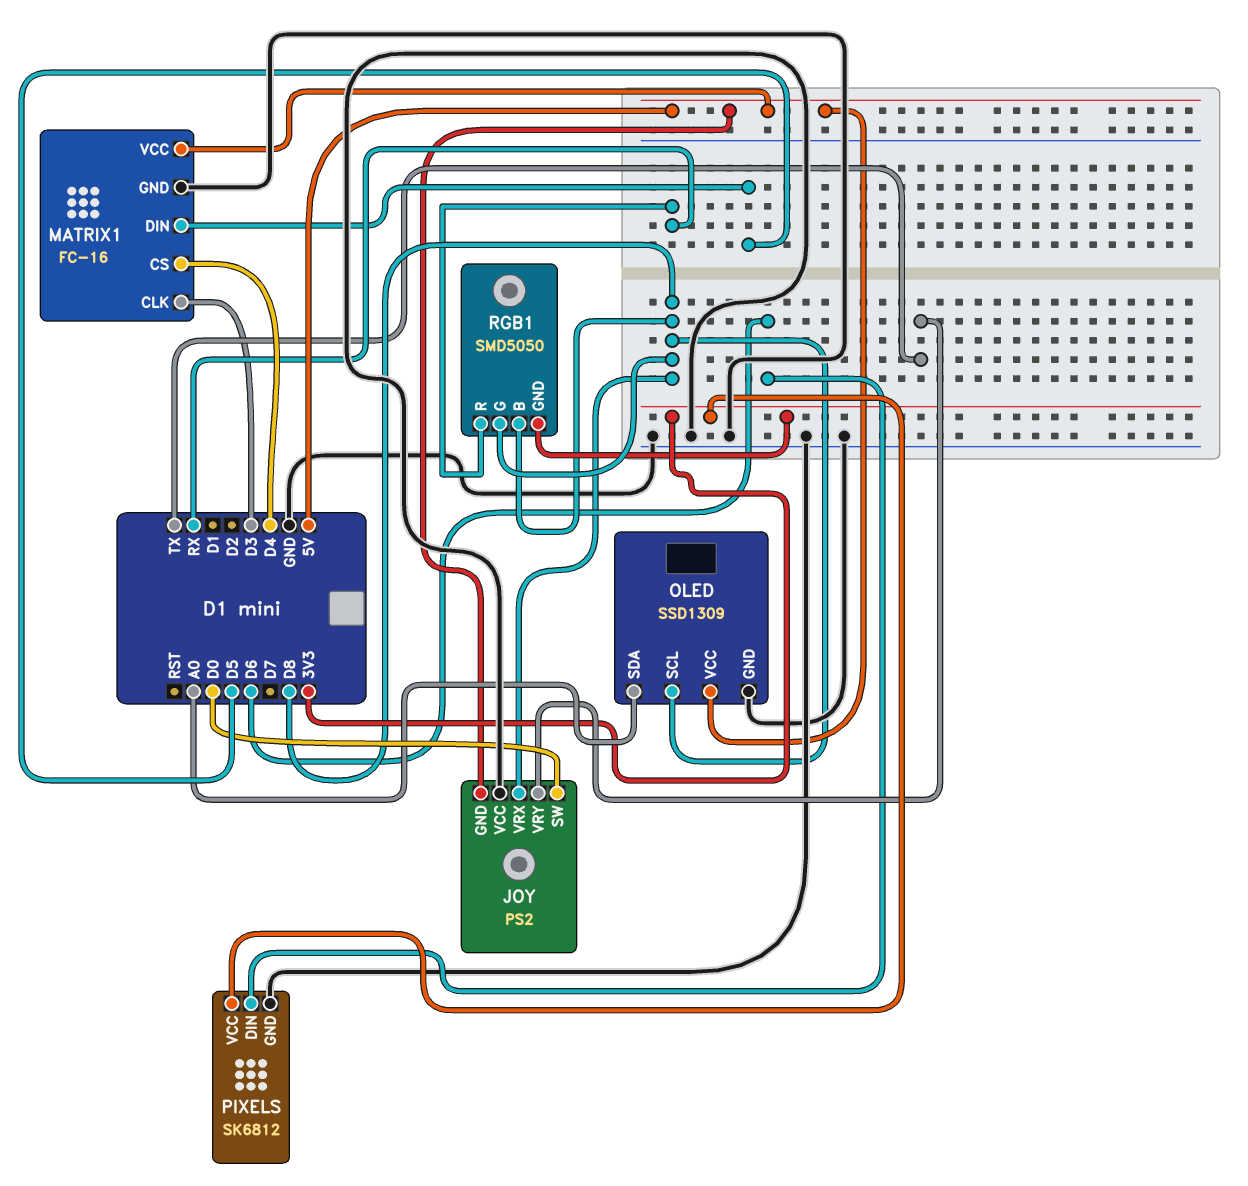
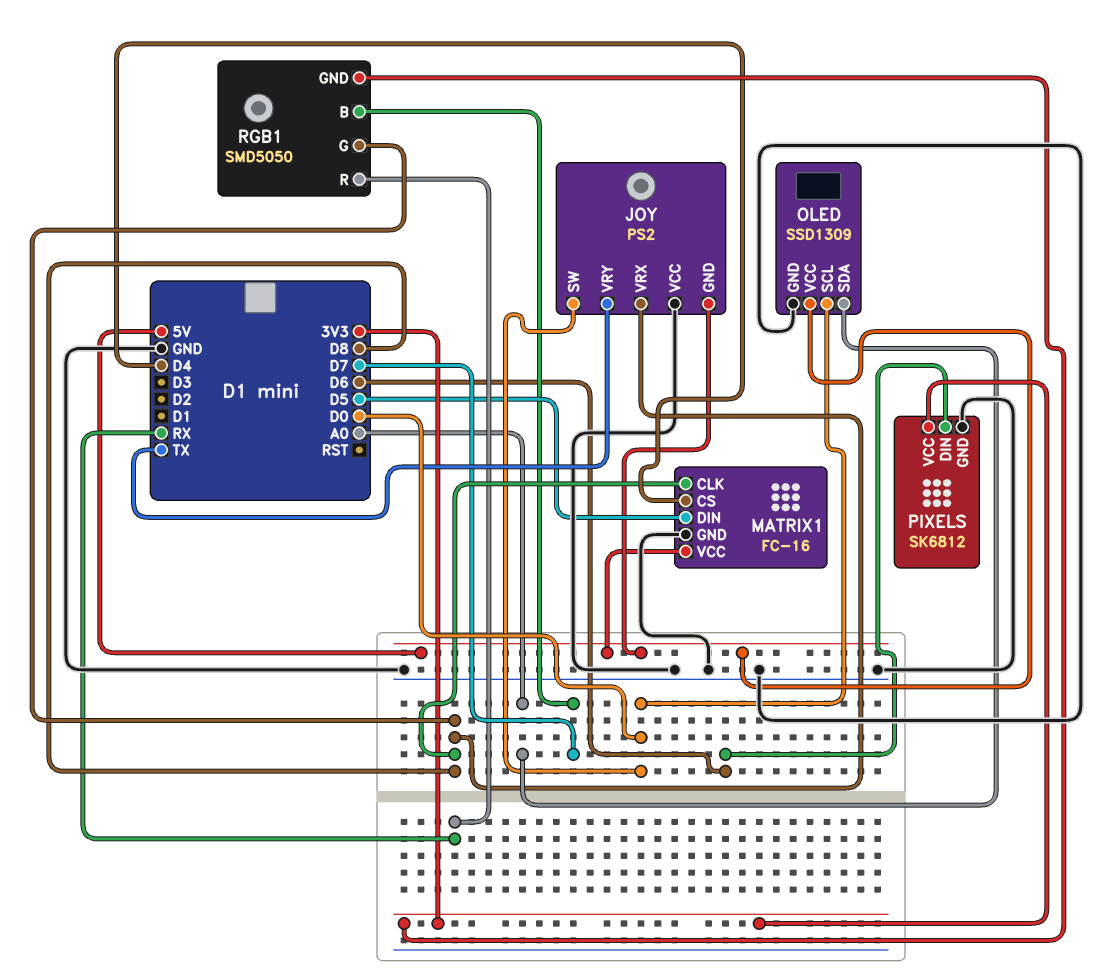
MATRIX1 pin CLK: D3 -> D8
OLED pin SCL: D8 -> D0
RGB1 pin B: D8 -> D7

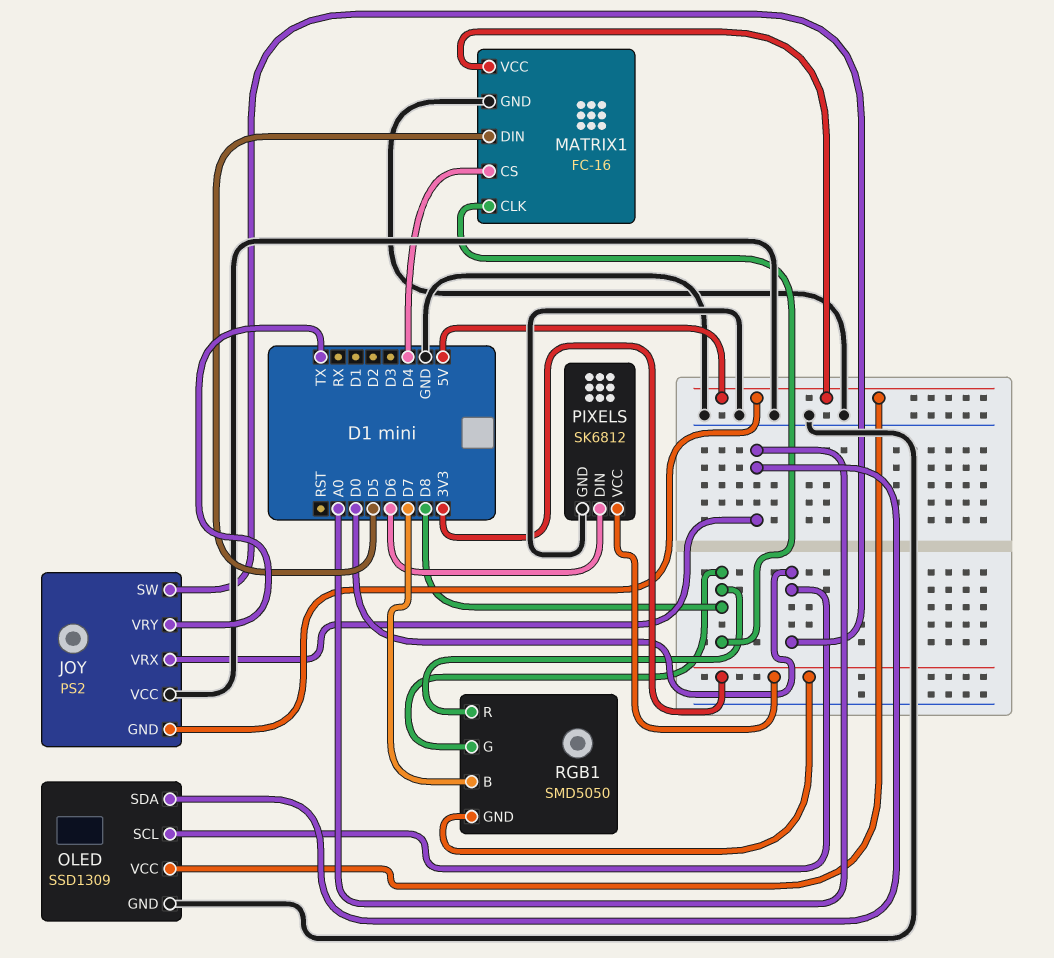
JOY pin VRX: D8 -> A0
RGB1 pin R: RX -> D8

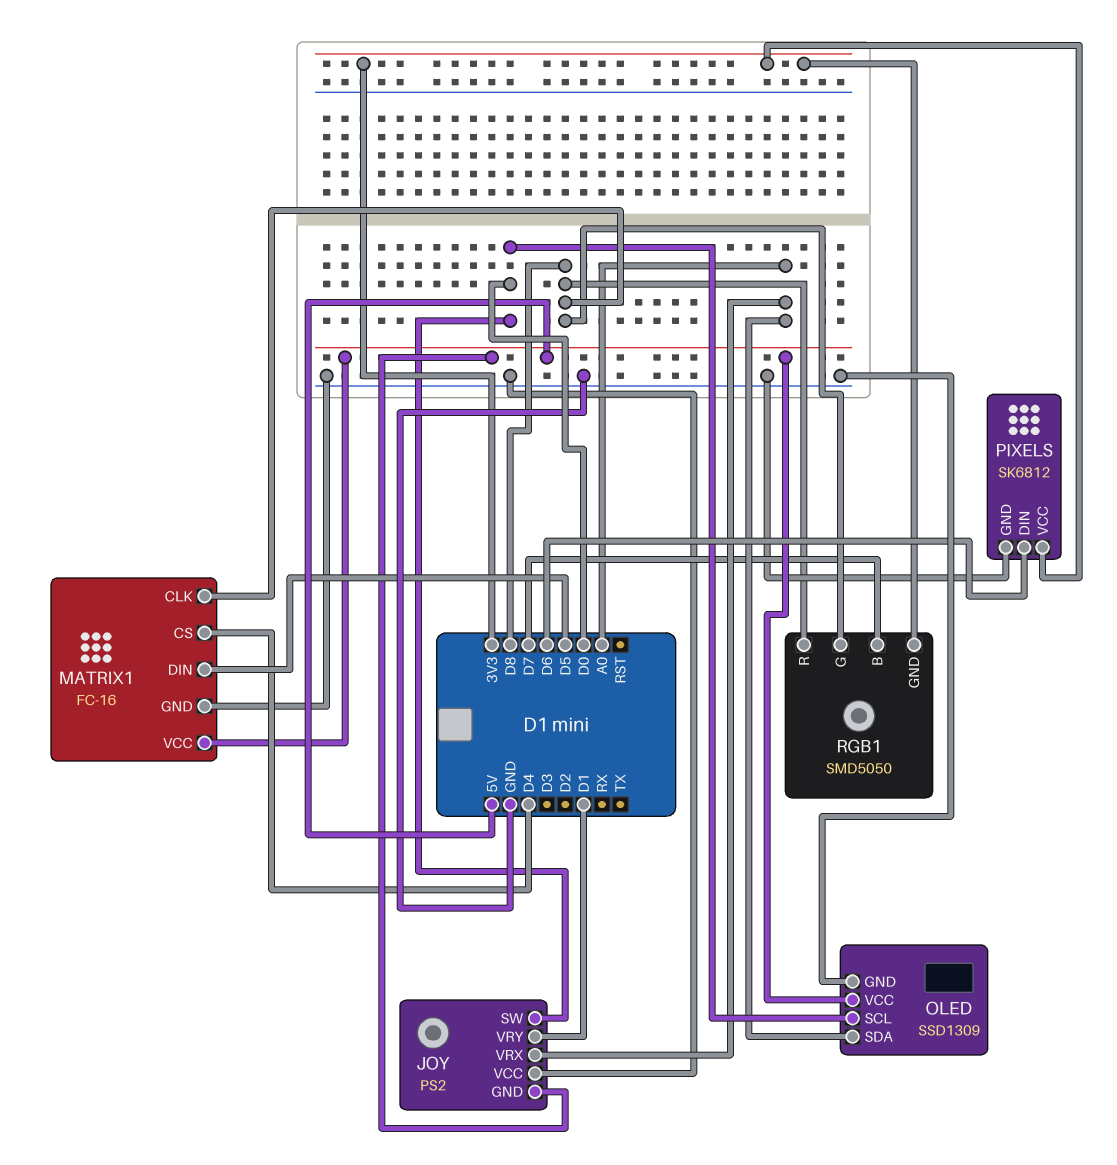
JOY pin VRY: TX -> D1

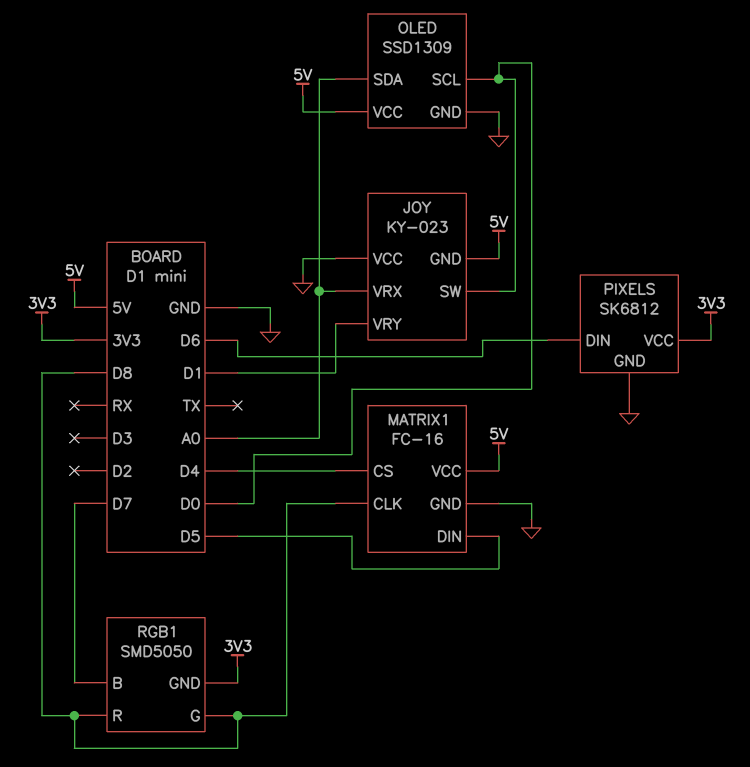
JOY: PS2 -> KY-023

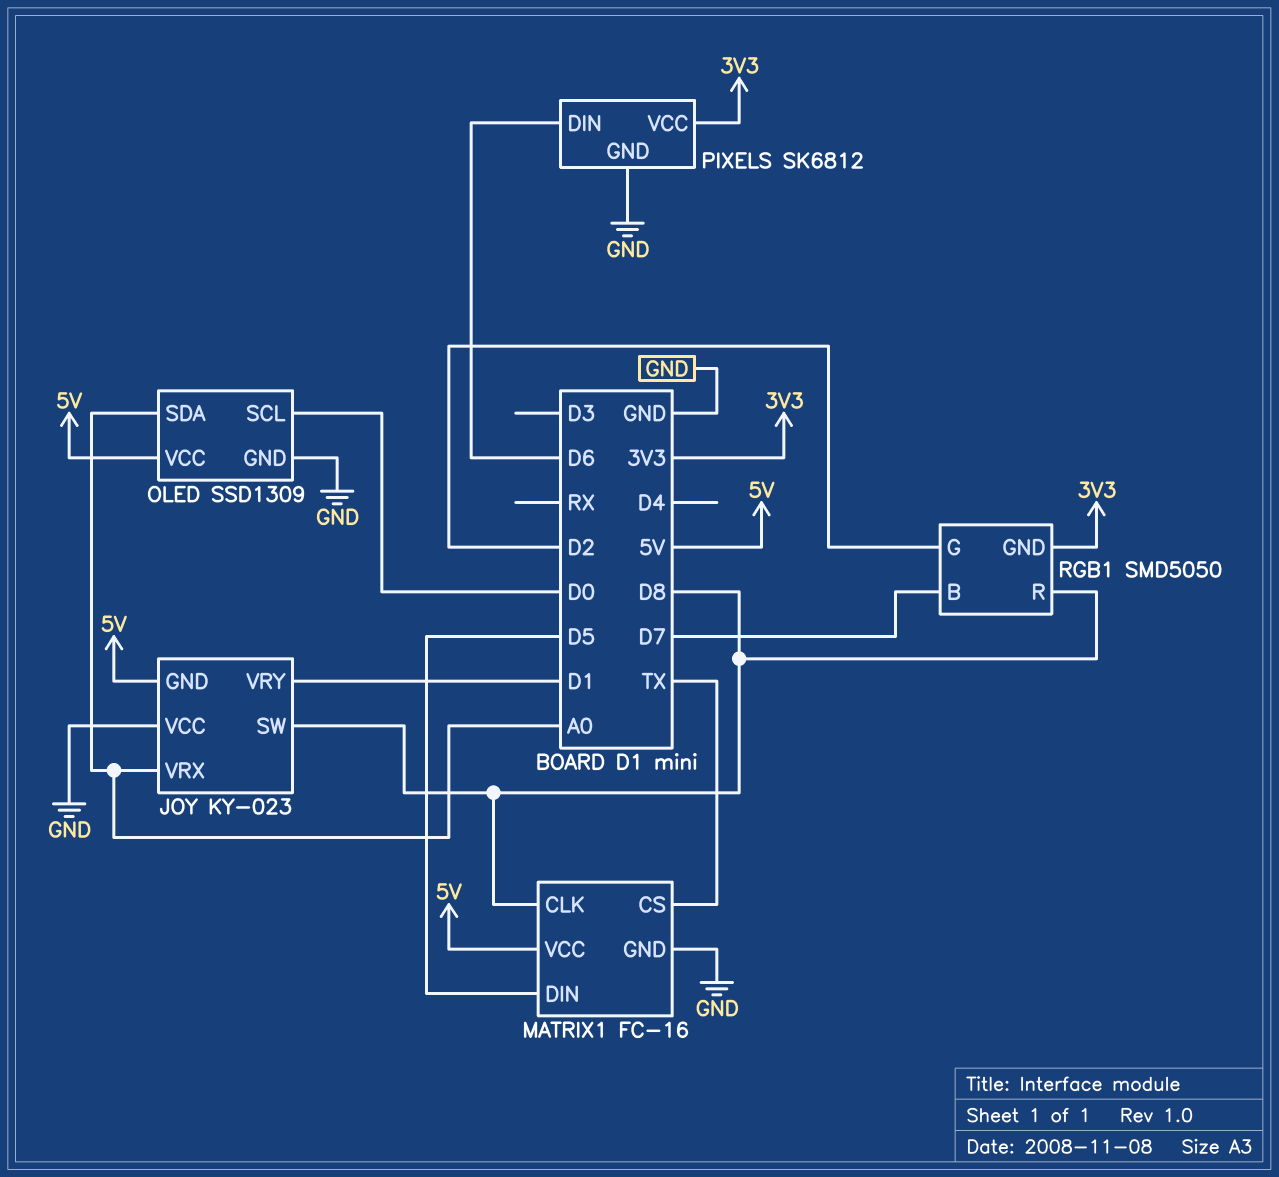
JOY pin SW: D0 -> D8
MATRIX1 pin CS: D4 -> TX
RGB1 pin G: D8 -> D2

